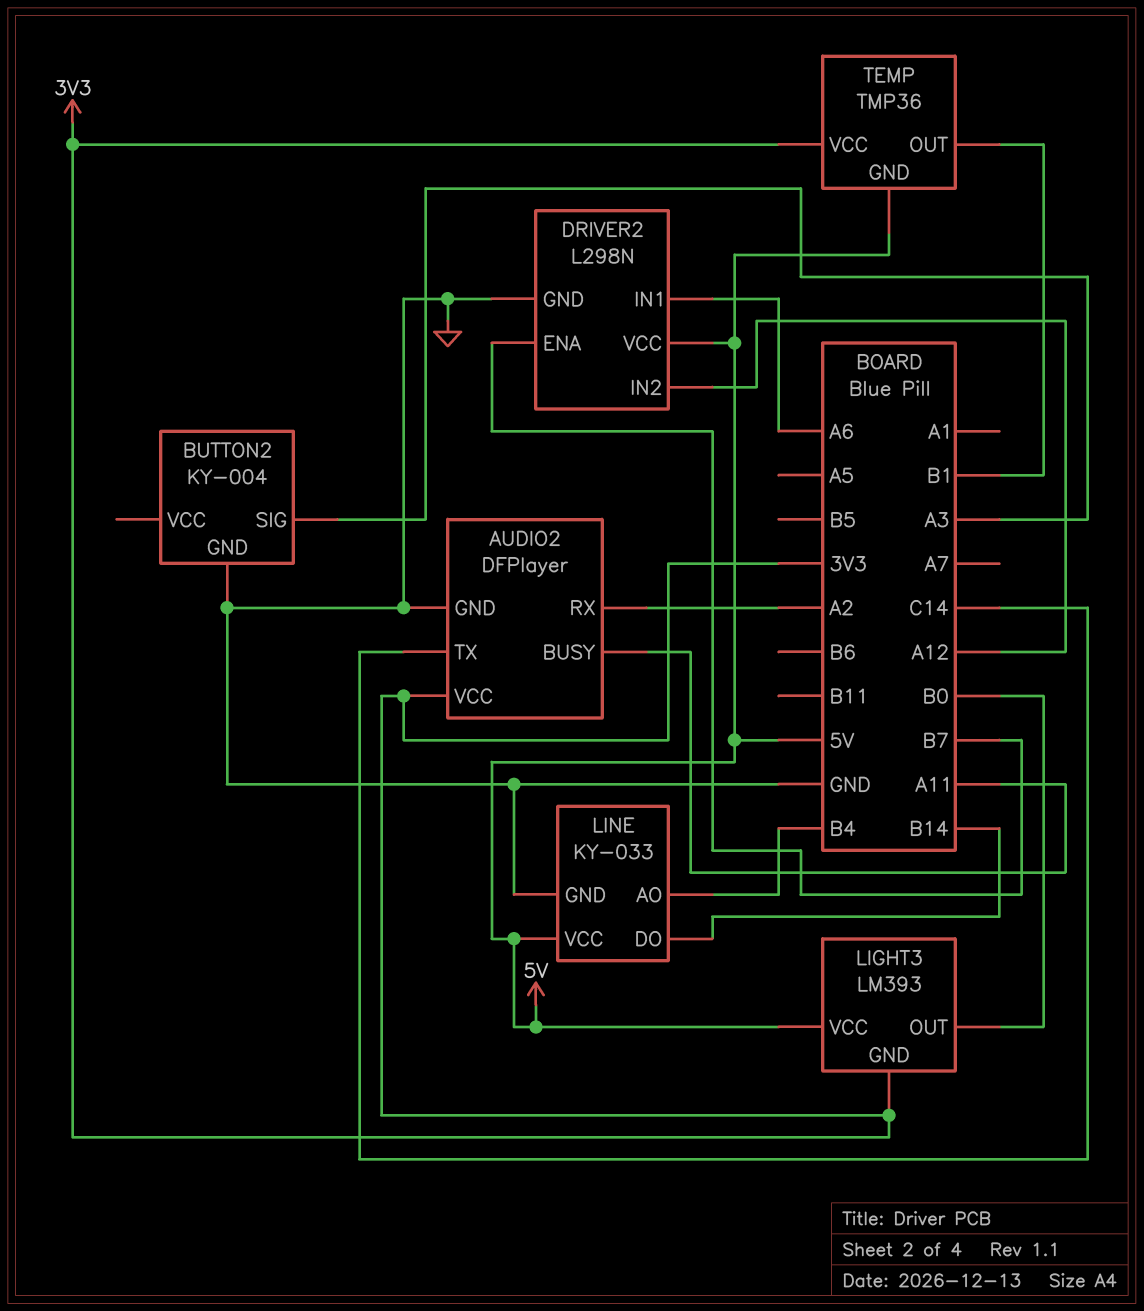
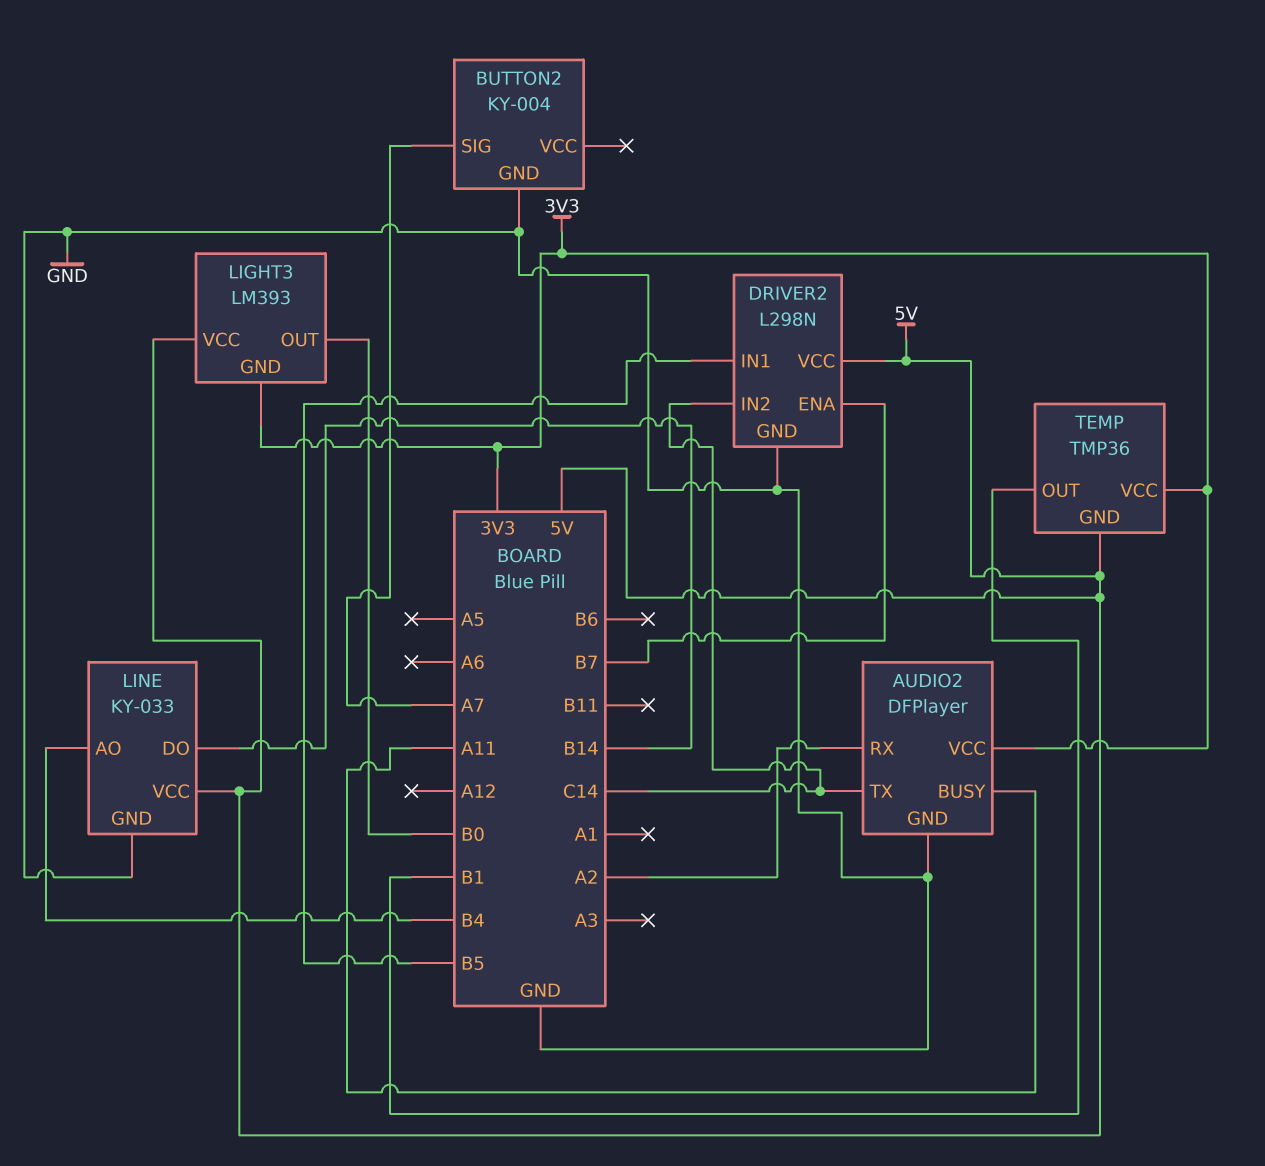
BUTTON2 pin SIG: A3 -> A7
DRIVER2 pin IN1: A6 -> B5
DRIVER2 pin IN2: A12 -> C14

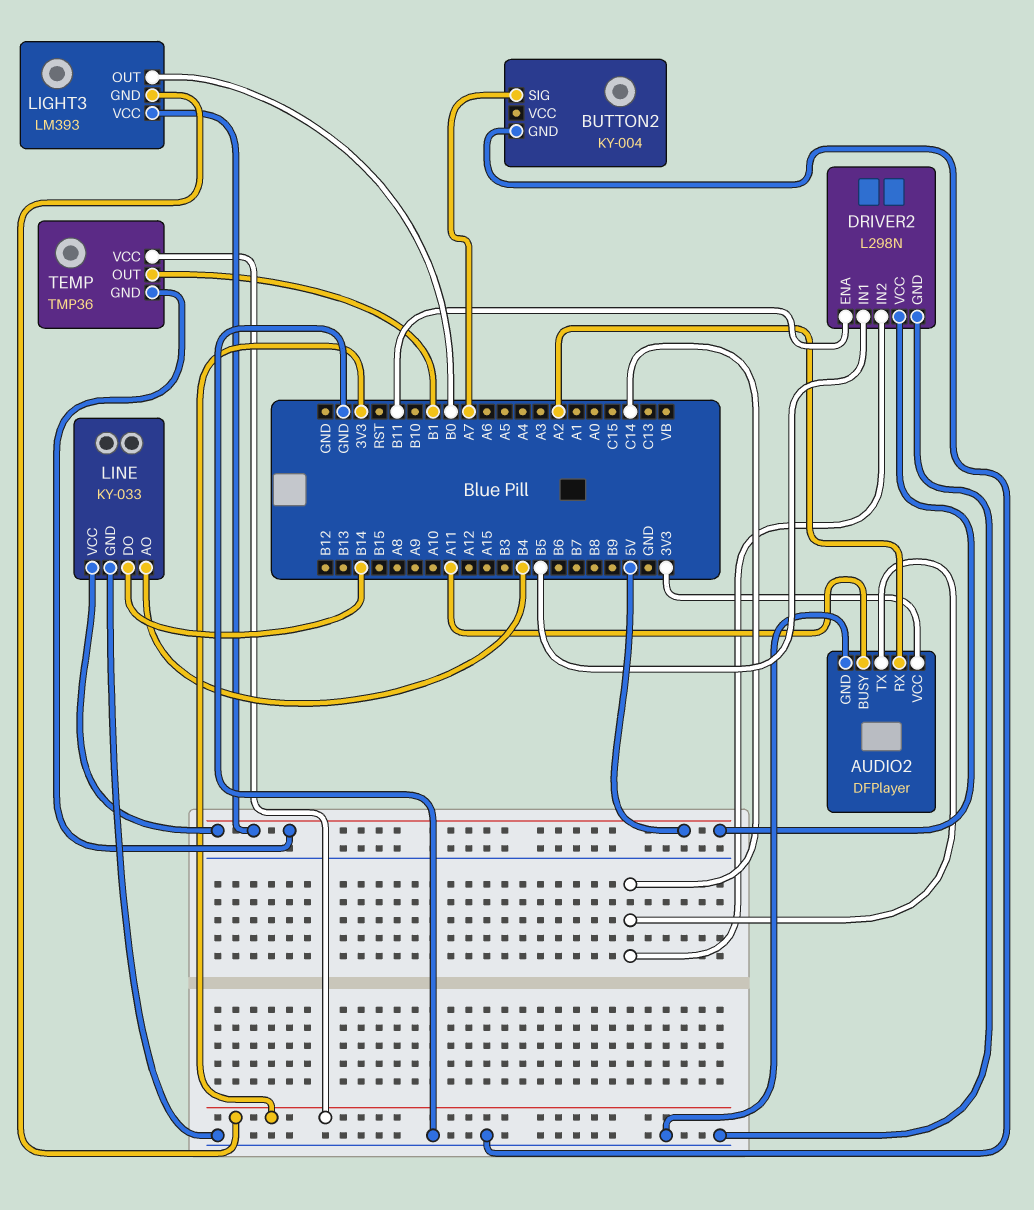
DRIVER2 pin ENA: B7 -> B11

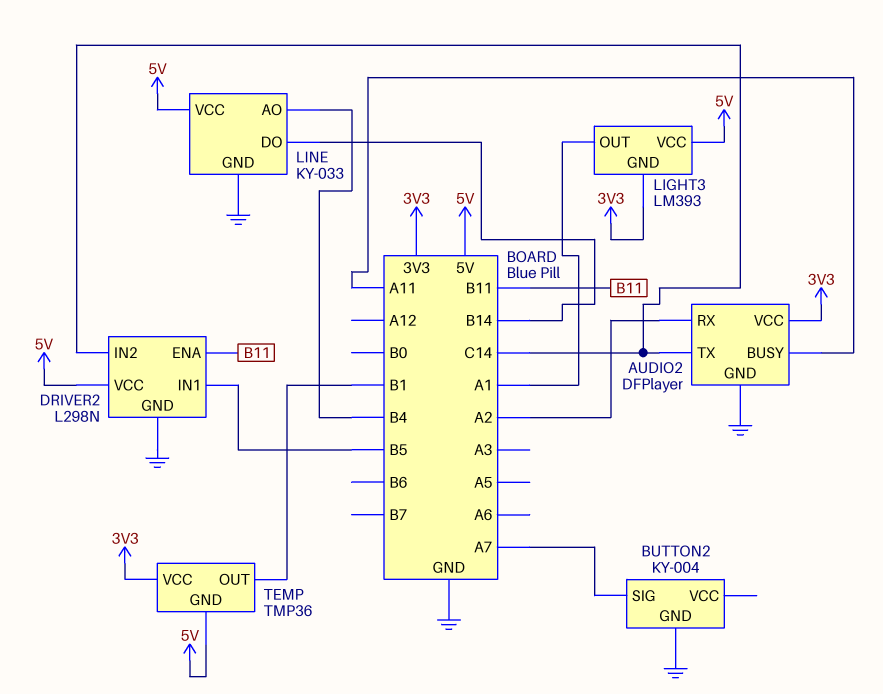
LIGHT3 pin OUT: B0 -> A1

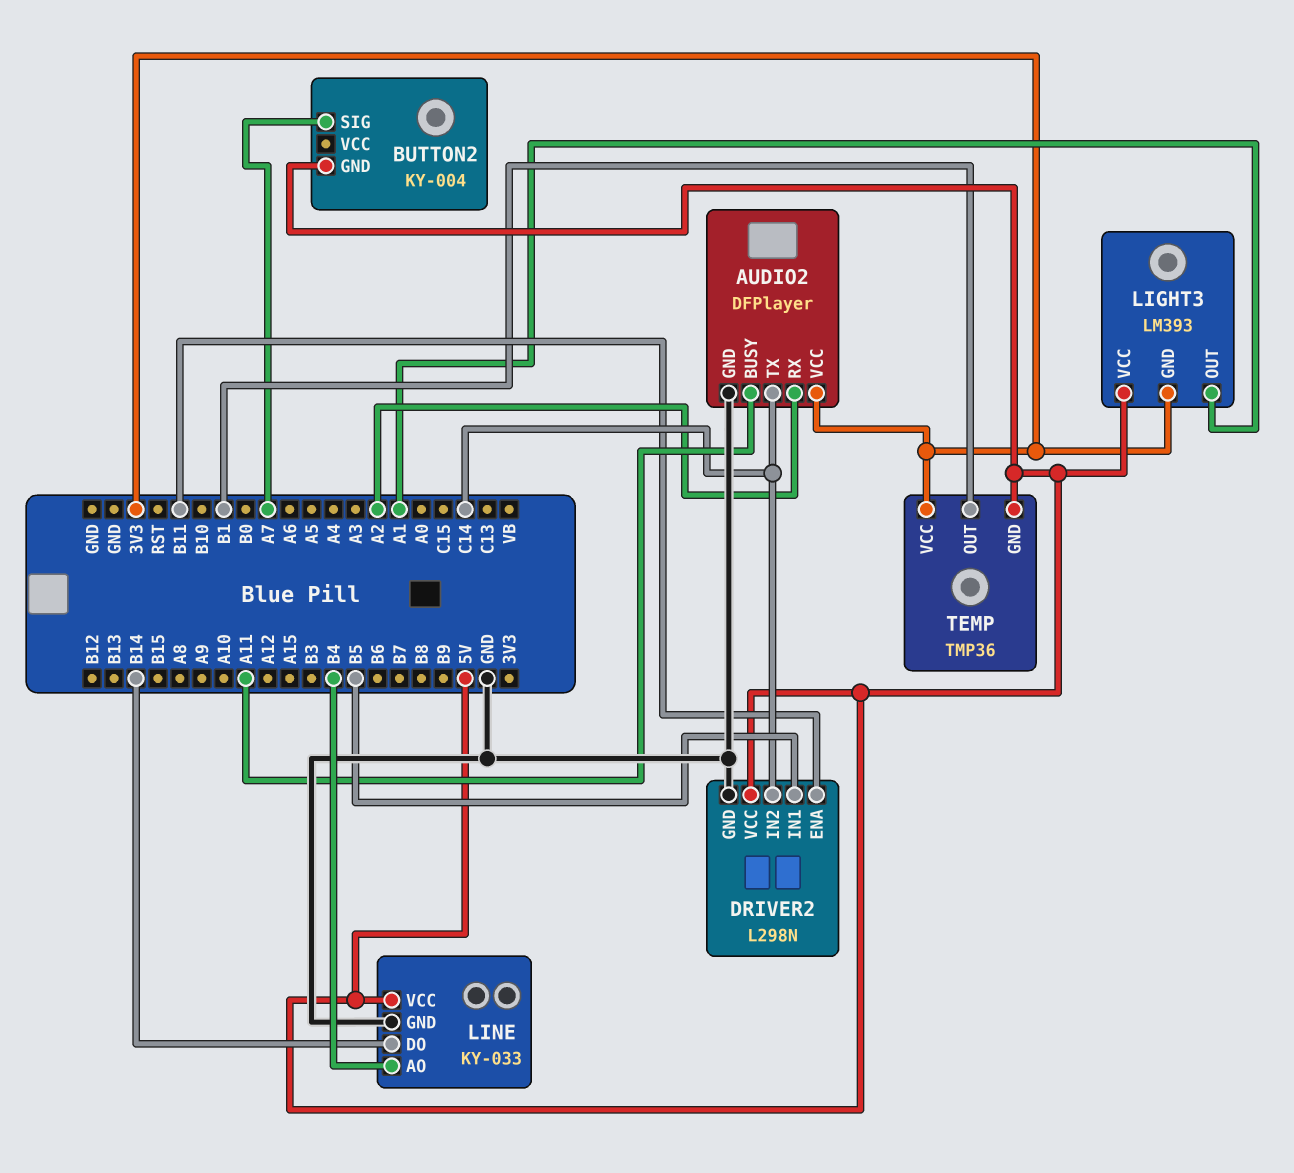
BUTTON2 pin GND: GND -> 5V

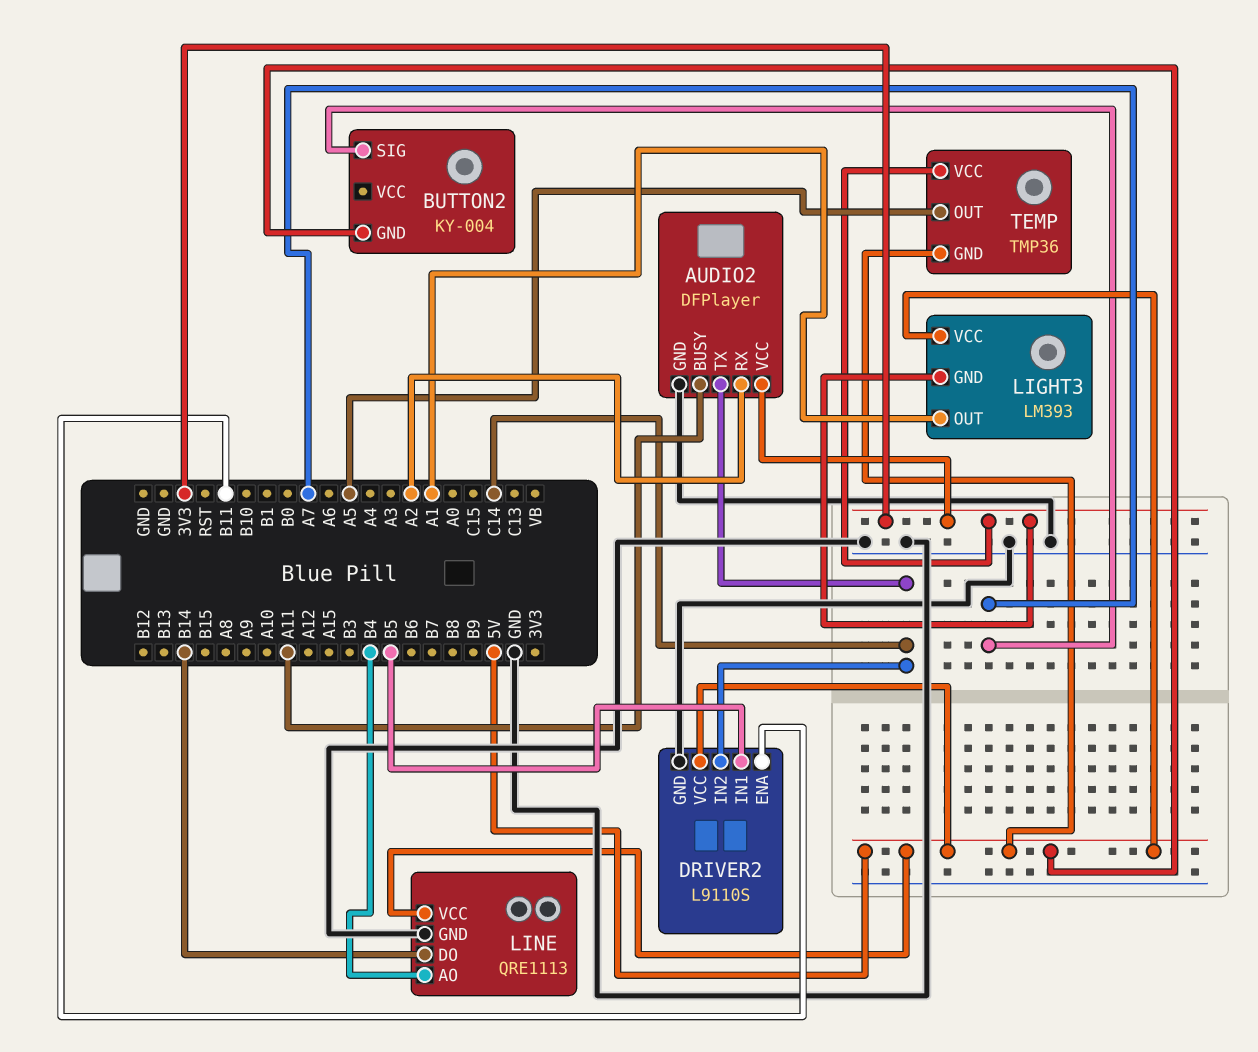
DRIVER2: L298N -> L9110S
LINE: KY-033 -> QRE1113
TEMP pin OUT: B1 -> A5

